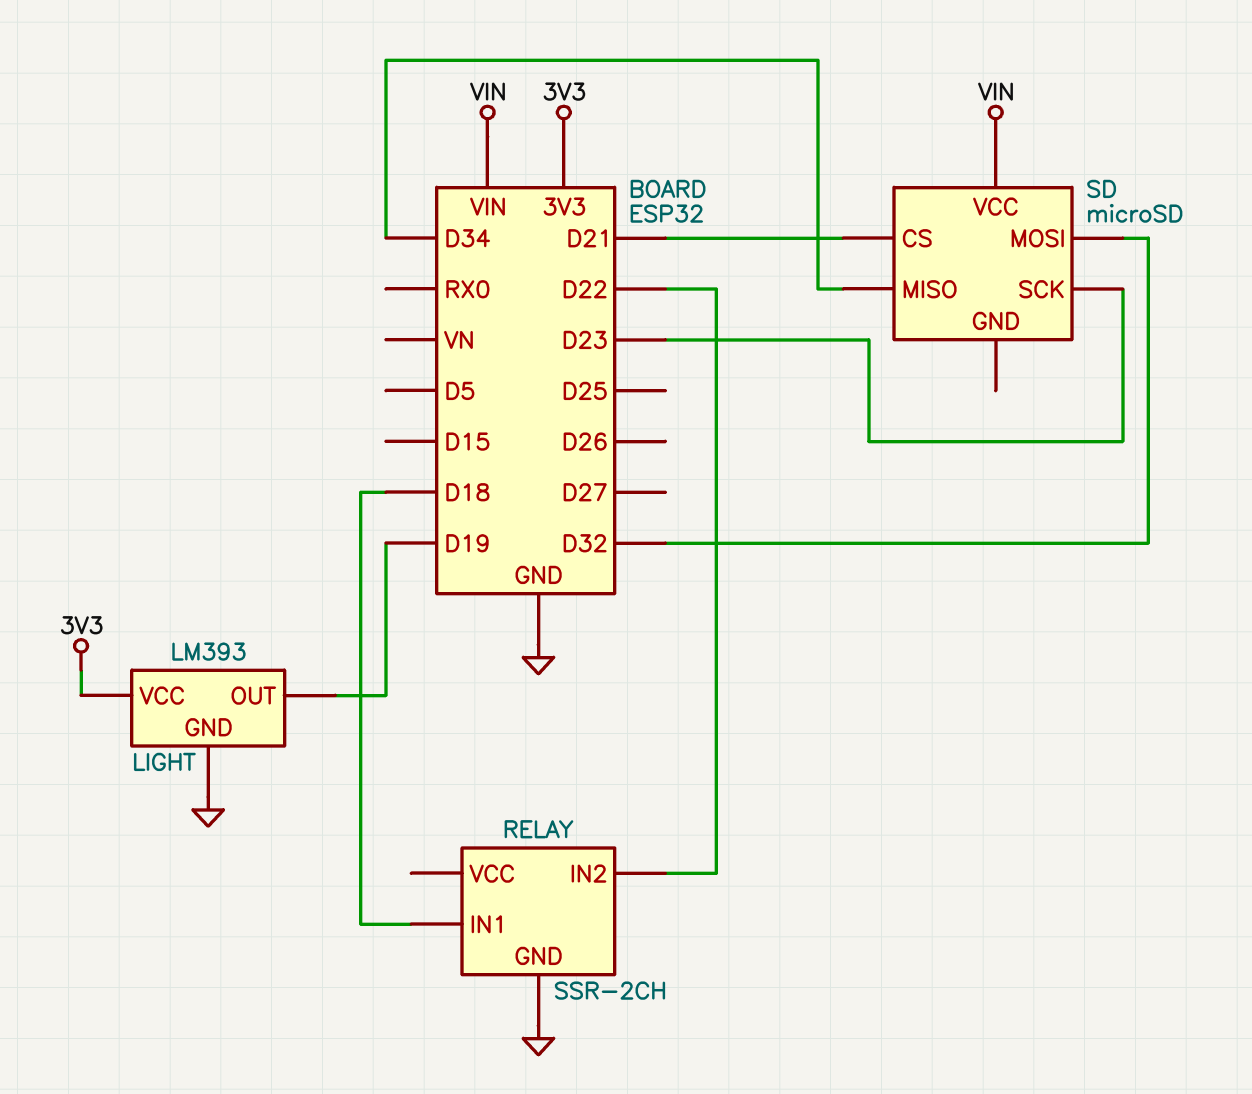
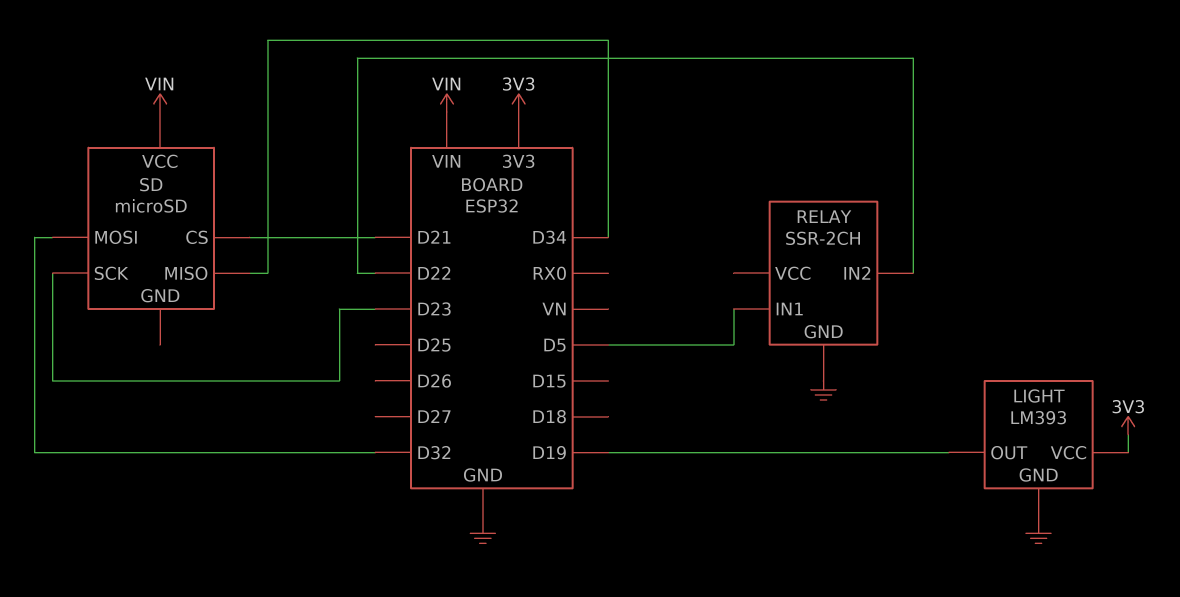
RELAY pin IN1: D18 -> D5

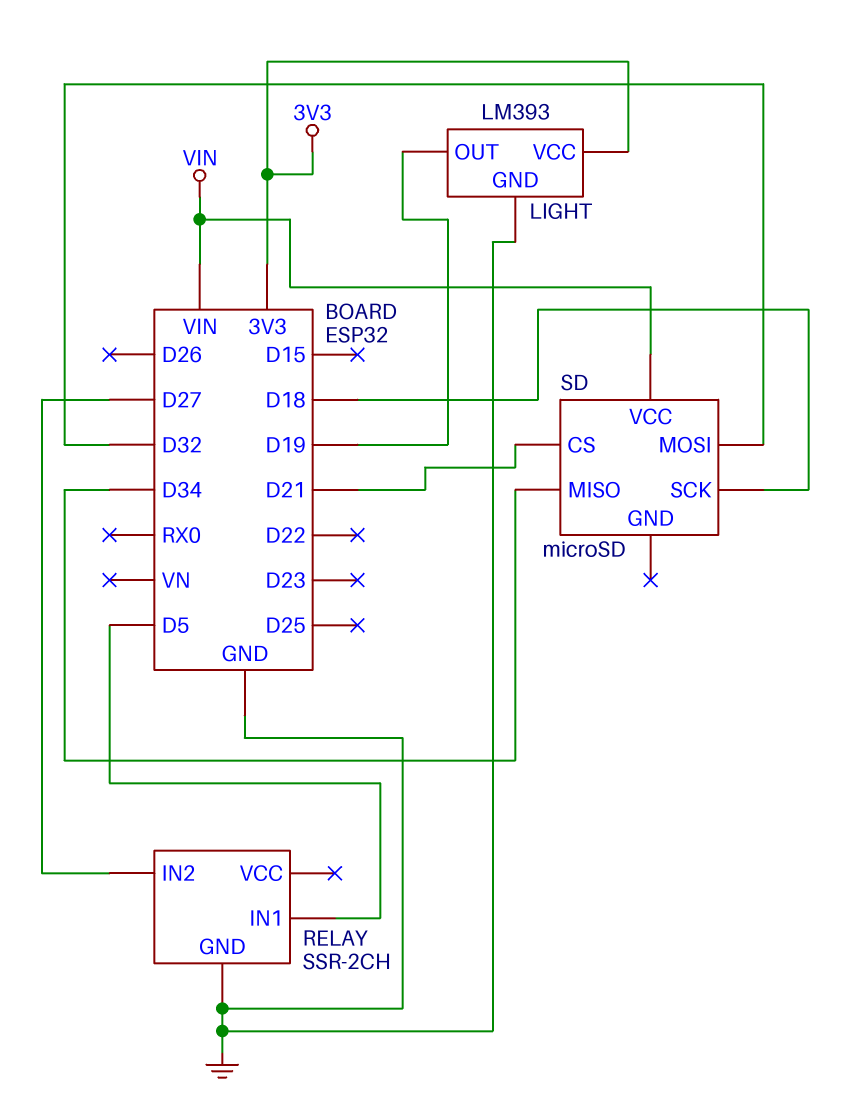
RELAY pin IN2: D22 -> D27
SD pin SCK: D23 -> D18

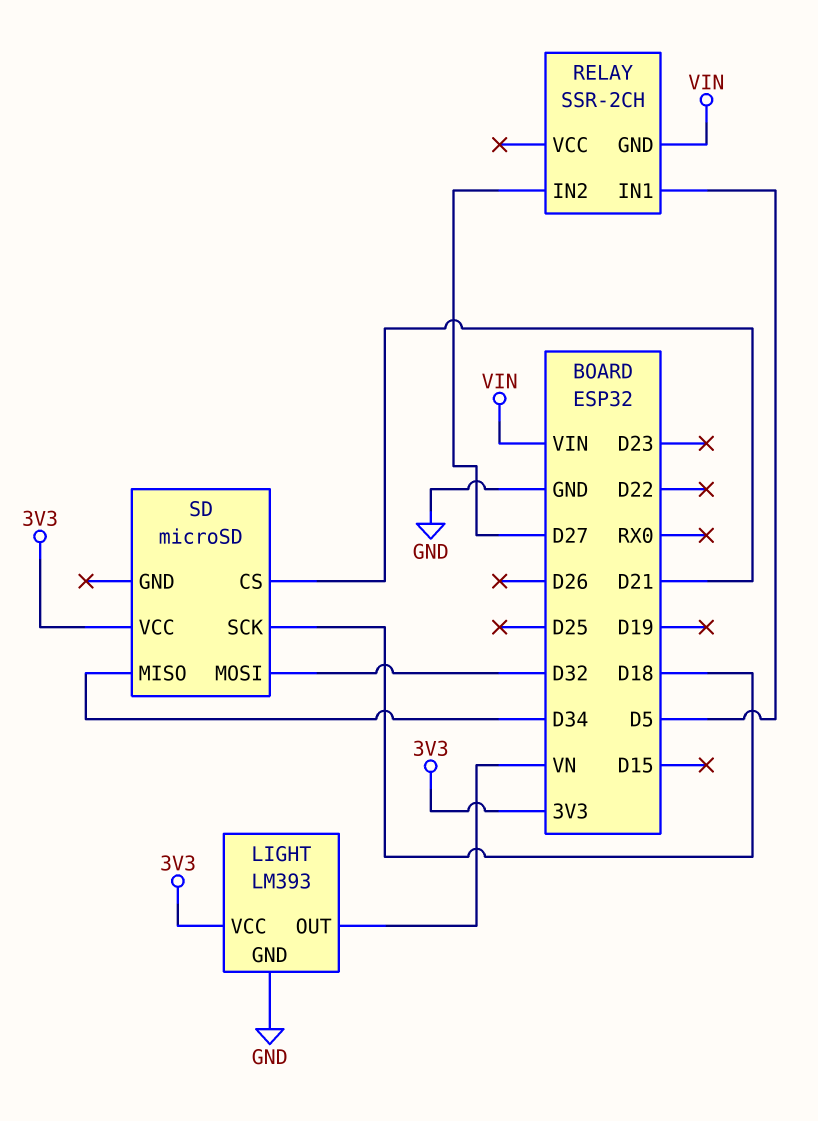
LIGHT pin OUT: D19 -> VN
RELAY pin GND: GND -> VIN
SD pin VCC: VIN -> 3V3

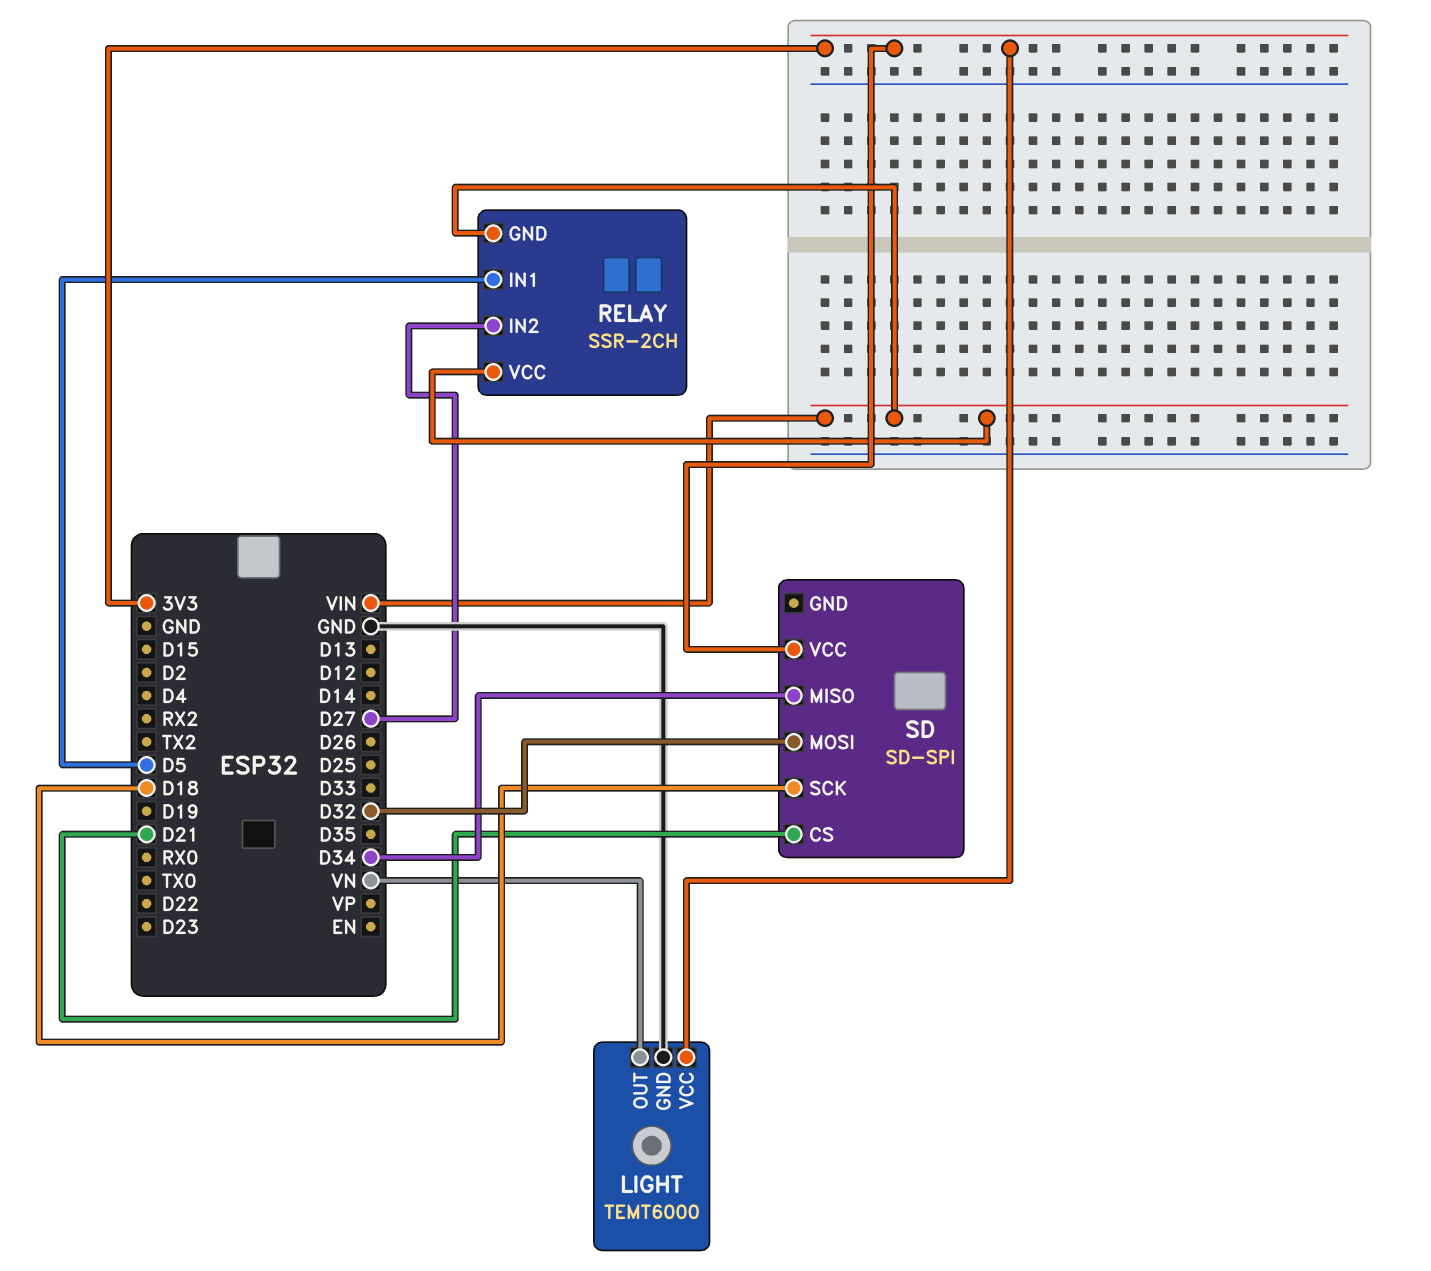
LIGHT: LM393 -> TEMT6000
RELAY pin VCC: none -> VIN
SD: microSD -> SD-SPI

